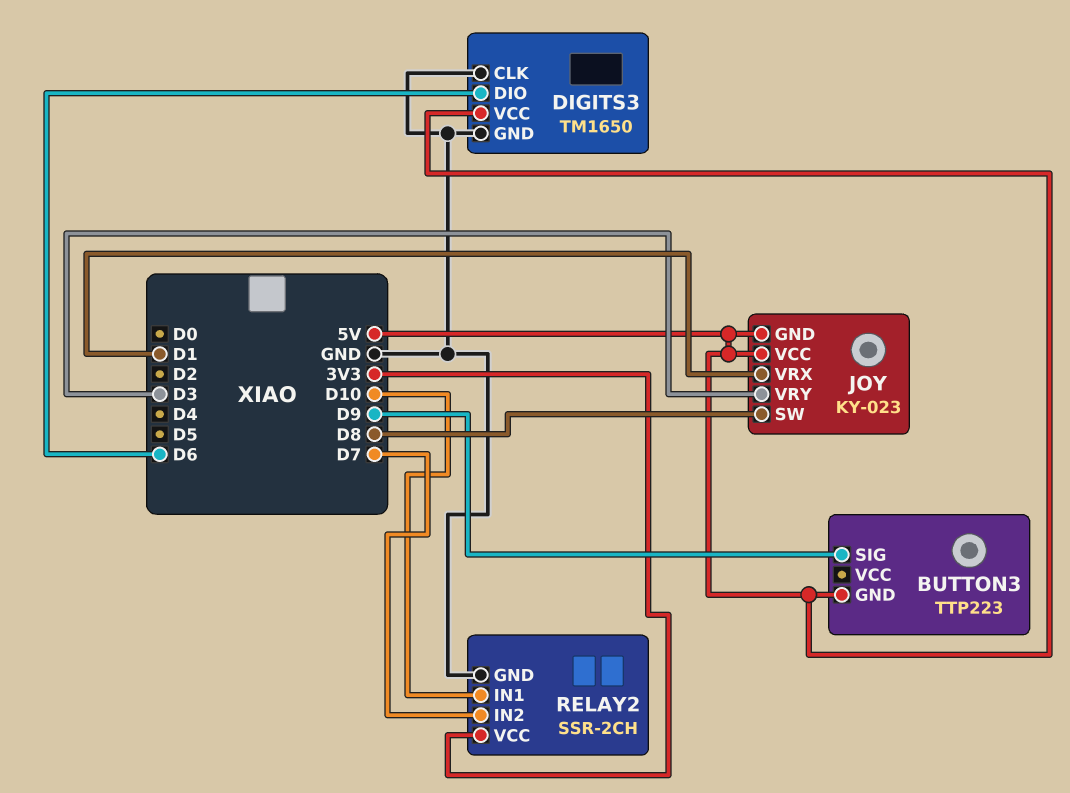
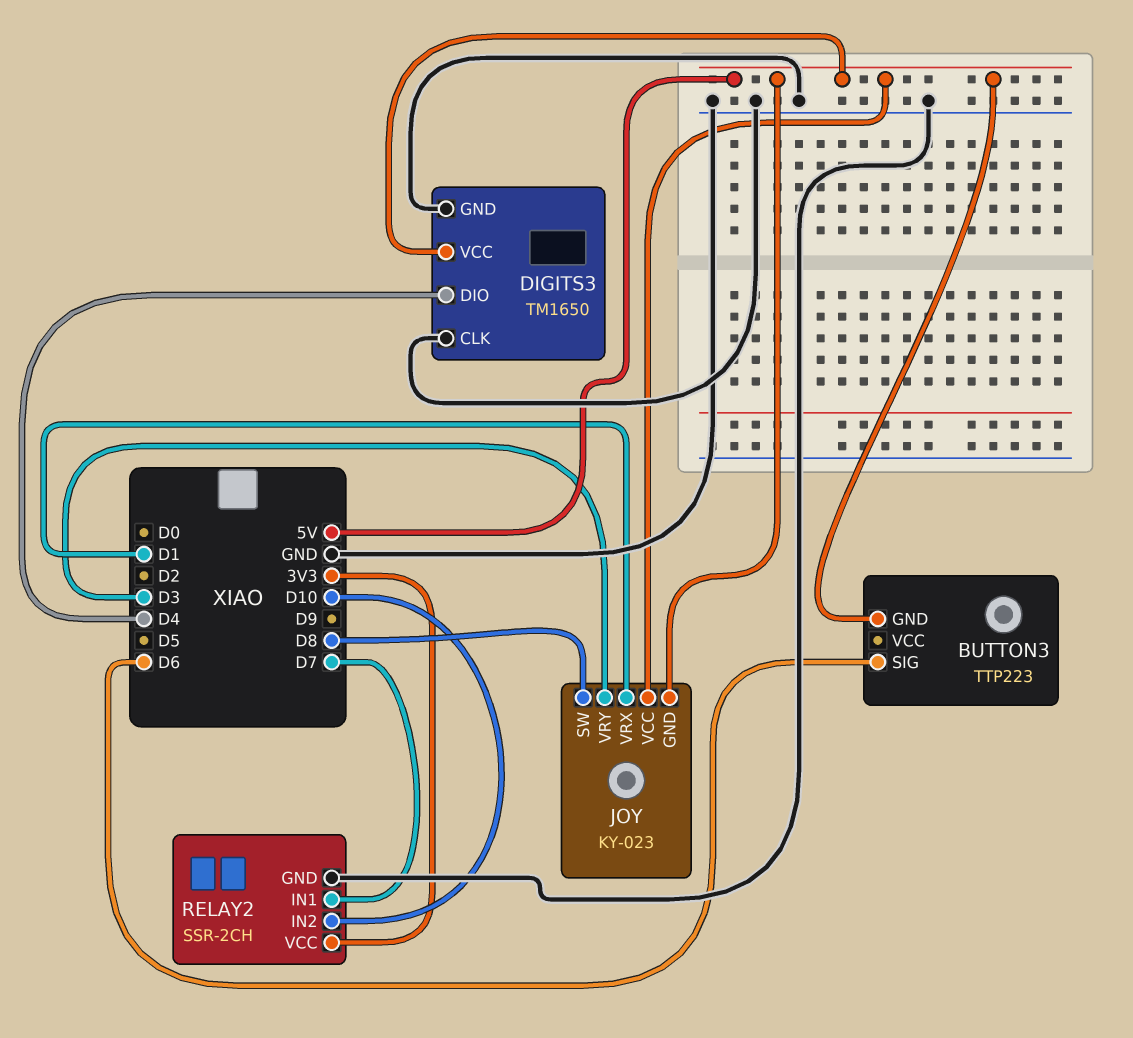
BUTTON3 pin SIG: D9 -> D6
DIGITS3 pin DIO: D6 -> D4
RELAY2 pin IN1: D10 -> D7
RELAY2 pin IN2: D7 -> D10

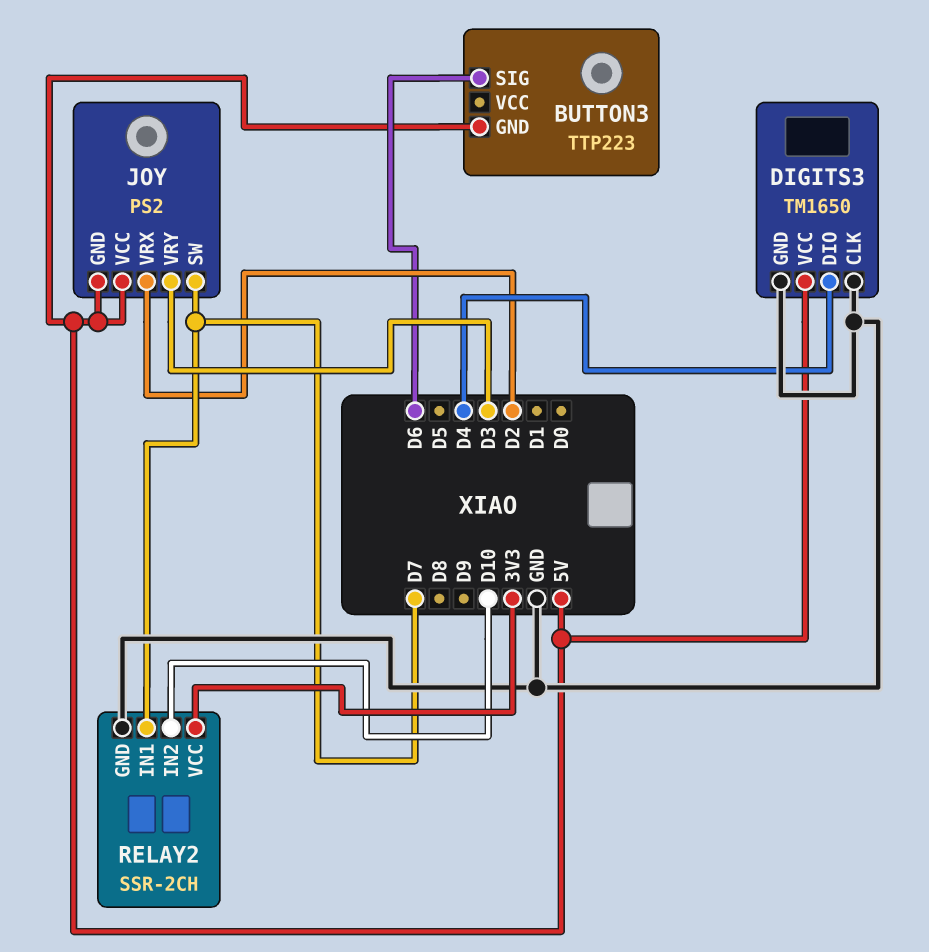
JOY: KY-023 -> PS2
JOY pin SW: D8 -> D7
JOY pin VRX: D1 -> D2

